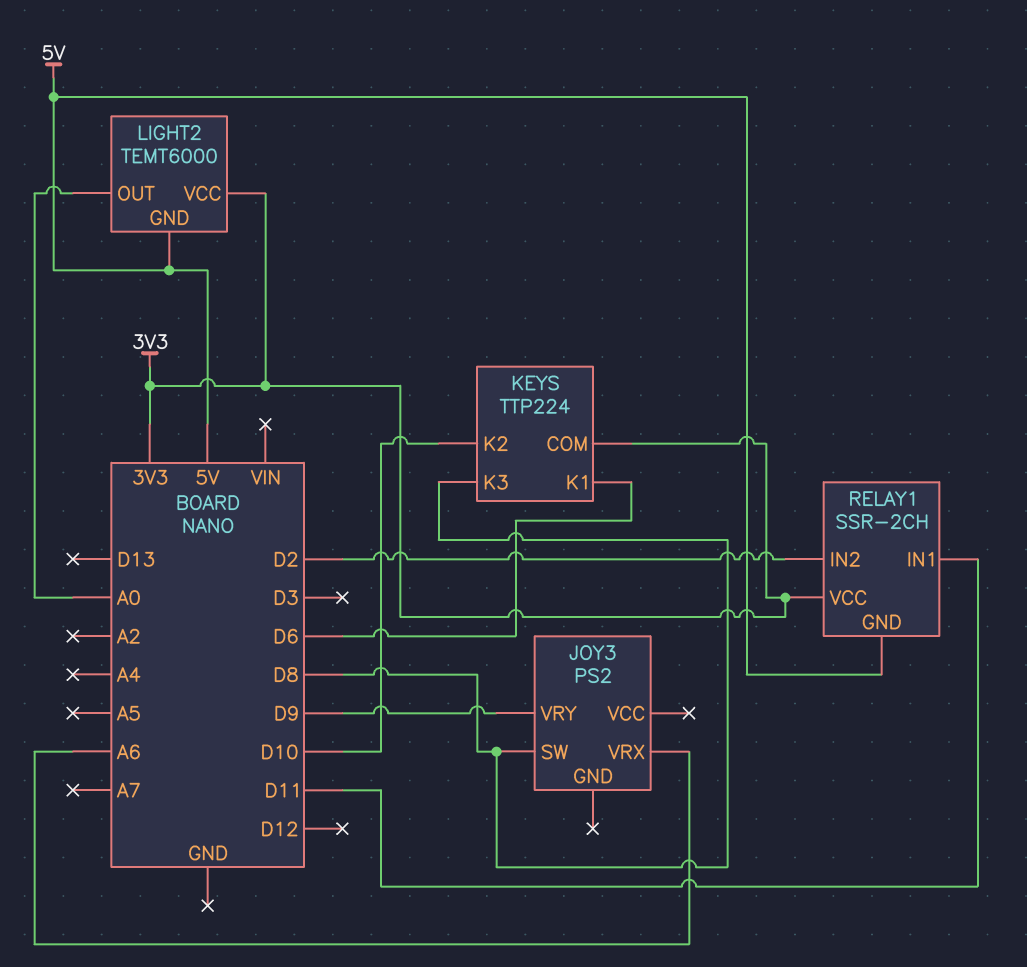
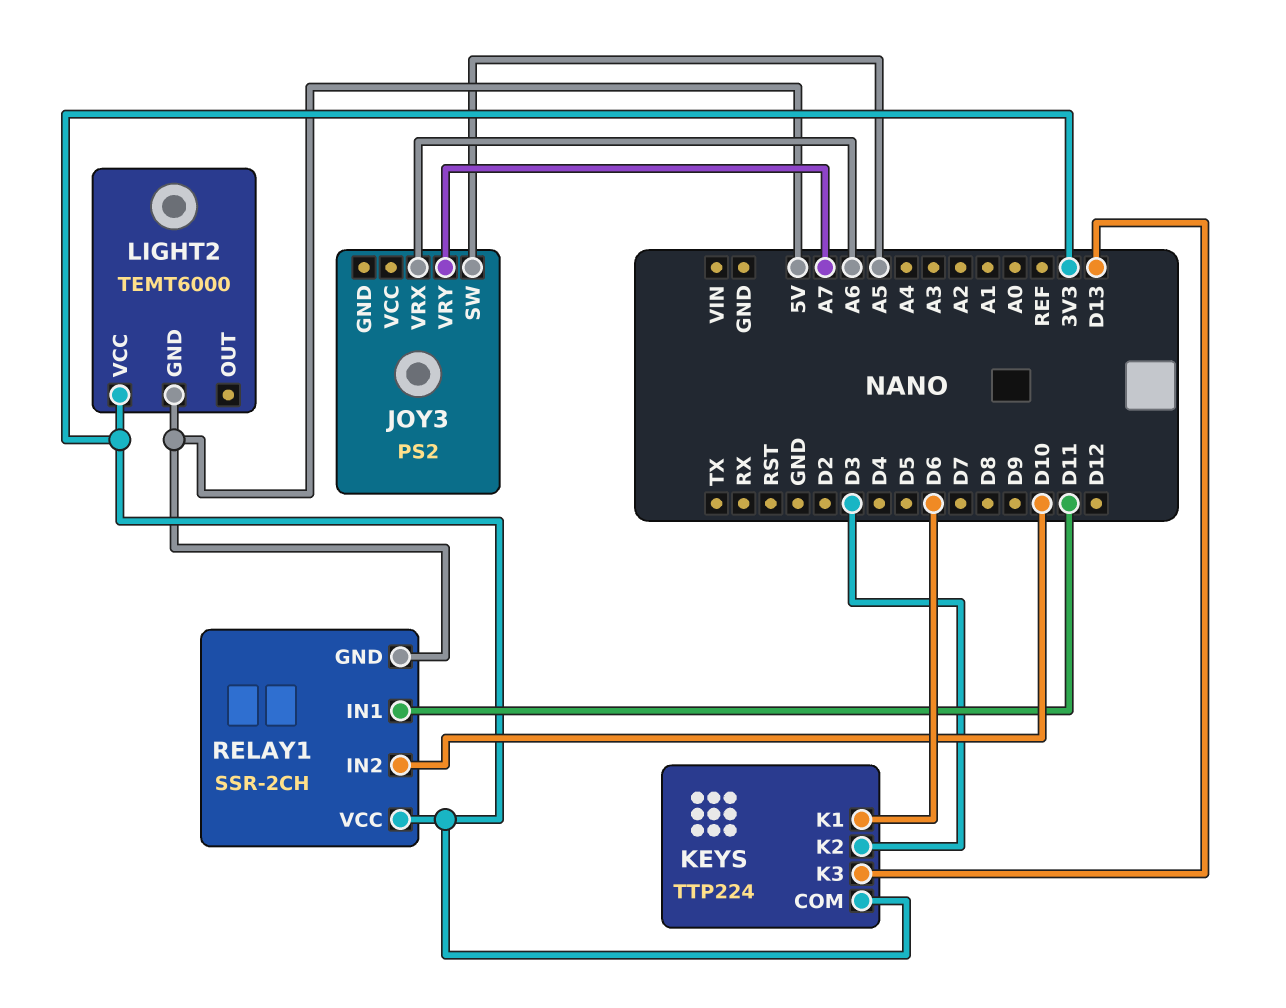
JOY3 pin SW: D8 -> A5
JOY3 pin VRY: D9 -> A7
KEYS pin K2: D10 -> D3
KEYS pin K3: D8 -> D13
LIGHT2 pin OUT: A0 -> none
RELAY1 pin IN2: D2 -> D10

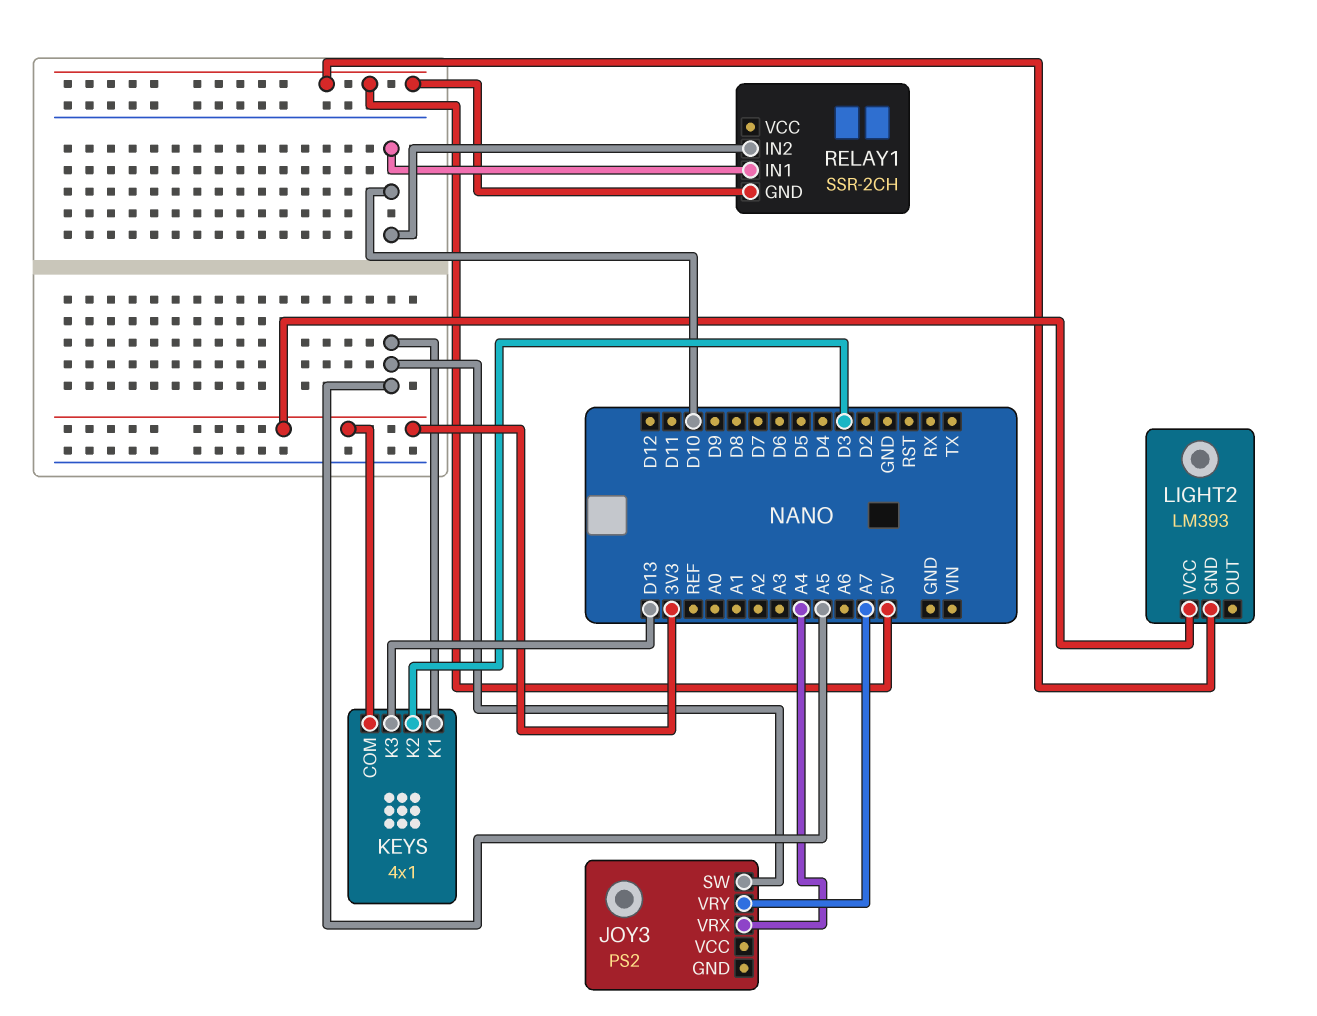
JOY3 pin VRX: A6 -> A4
KEYS: TTP224 -> 4x1
KEYS pin K1: D6 -> A5
LIGHT2: TEMT6000 -> LM393
RELAY1 pin IN1: D11 -> D10
RELAY1 pin VCC: 3V3 -> none

